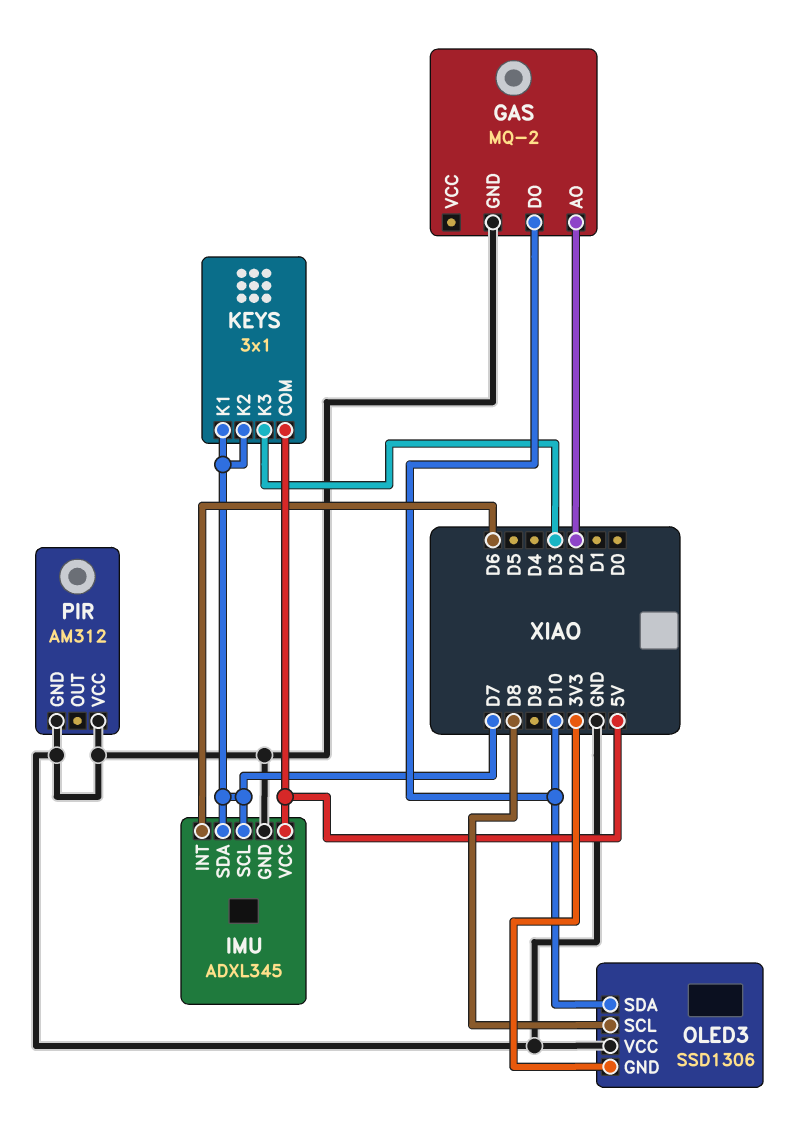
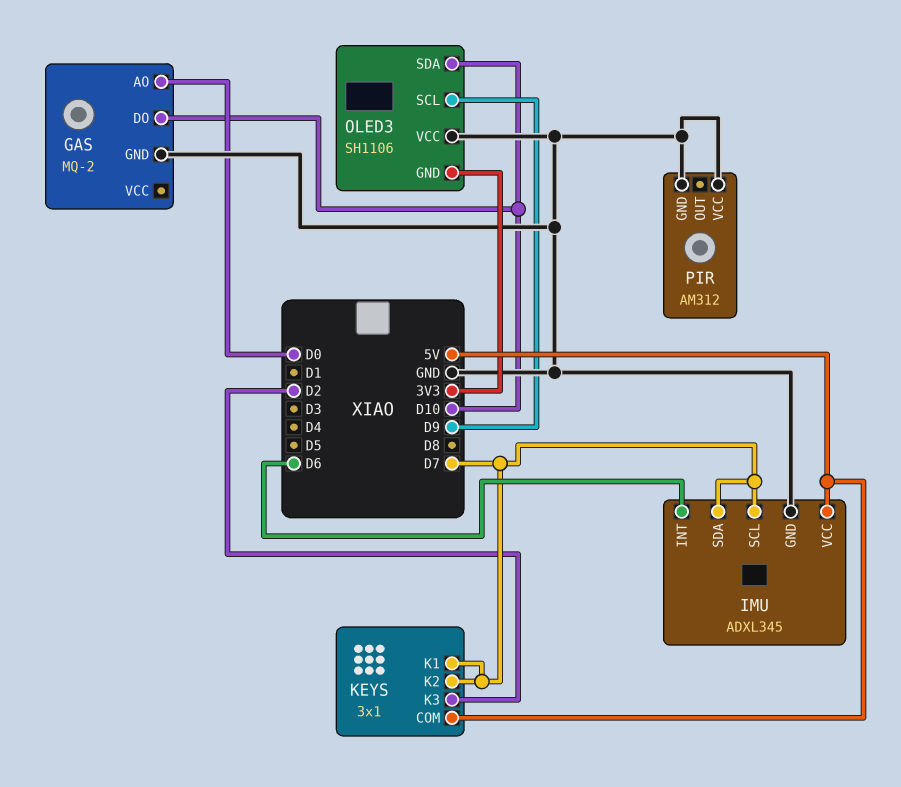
GAS pin AO: D2 -> D0
KEYS pin K3: D3 -> D2
OLED3: SSD1306 -> SH1106
OLED3 pin SCL: D8 -> D9

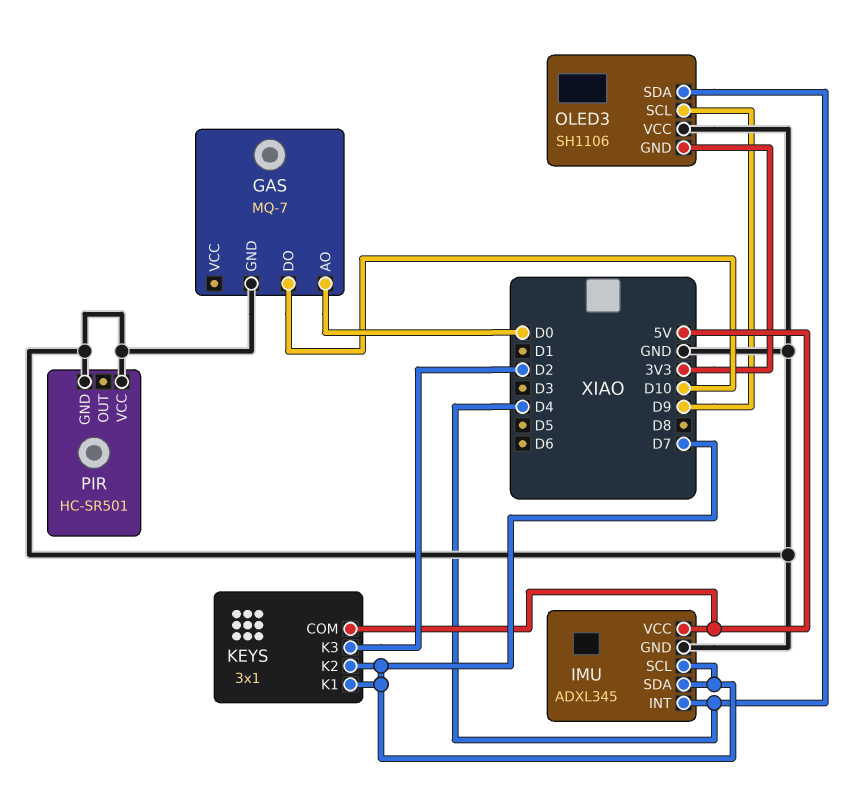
GAS: MQ-2 -> MQ-7
IMU pin INT: D6 -> D4
OLED3 pin SDA: D10 -> D4
PIR: AM312 -> HC-SR501

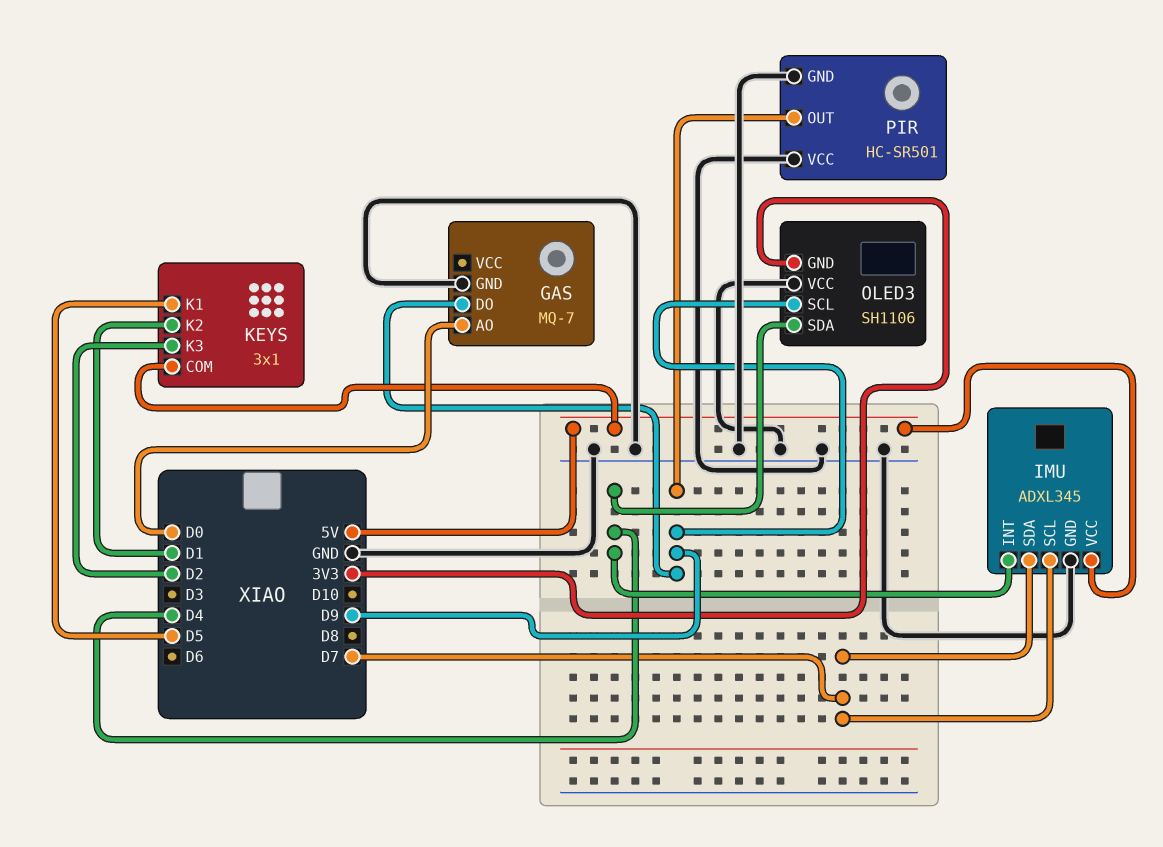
GAS pin DO: D10 -> D9
KEYS pin K1: D7 -> D5
KEYS pin K2: D7 -> D1
PIR pin OUT: none -> D9

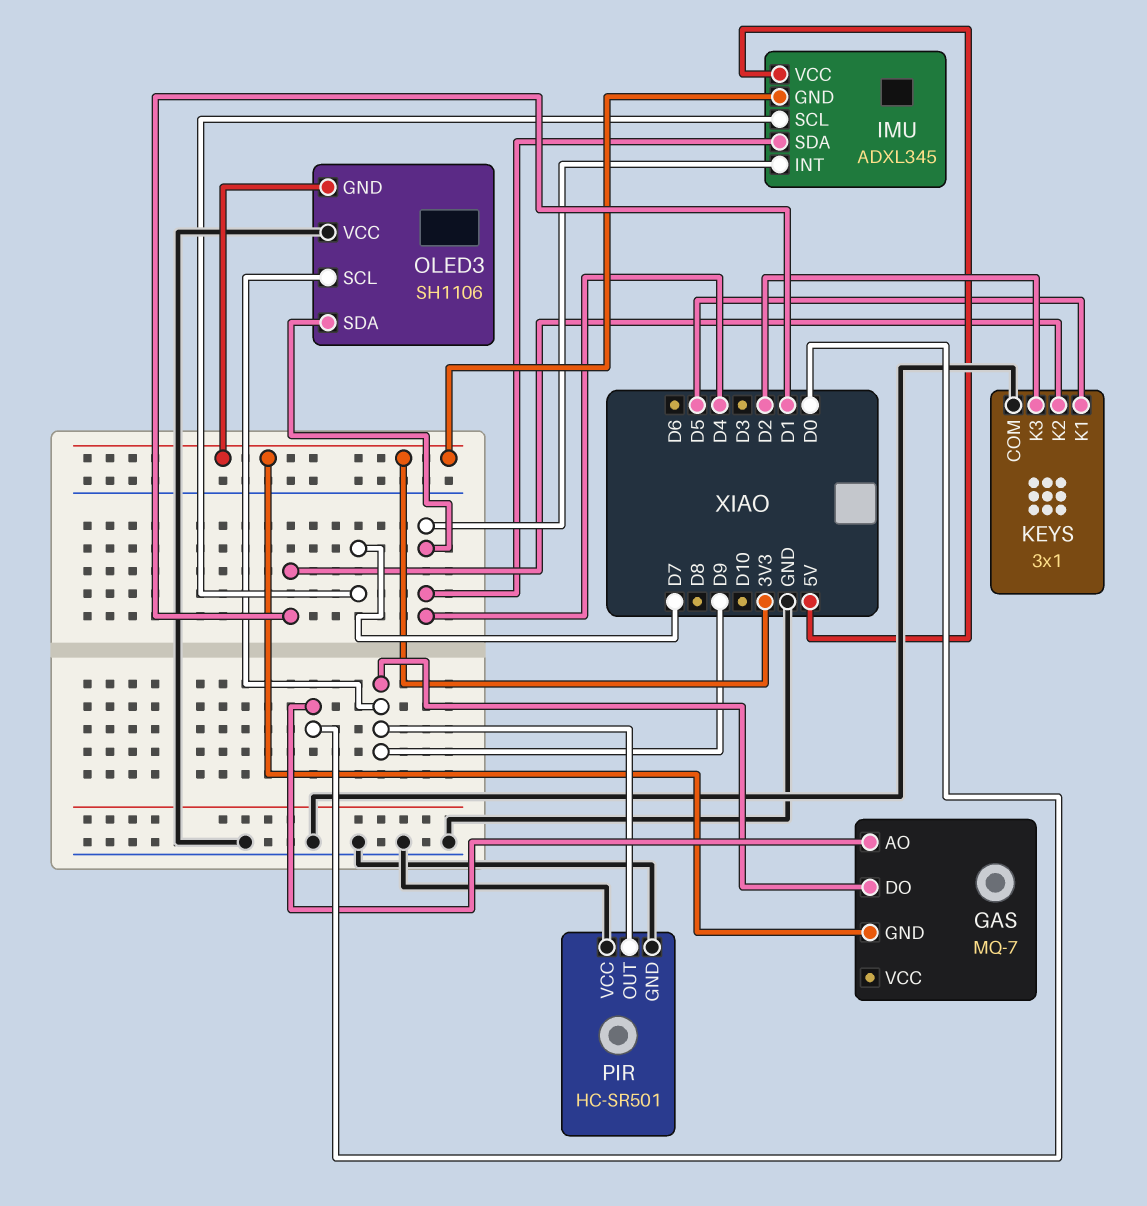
GAS pin GND: GND -> 3V3
IMU pin GND: GND -> 3V3
IMU pin SDA: D7 -> D4
KEYS pin COM: 5V -> GND

